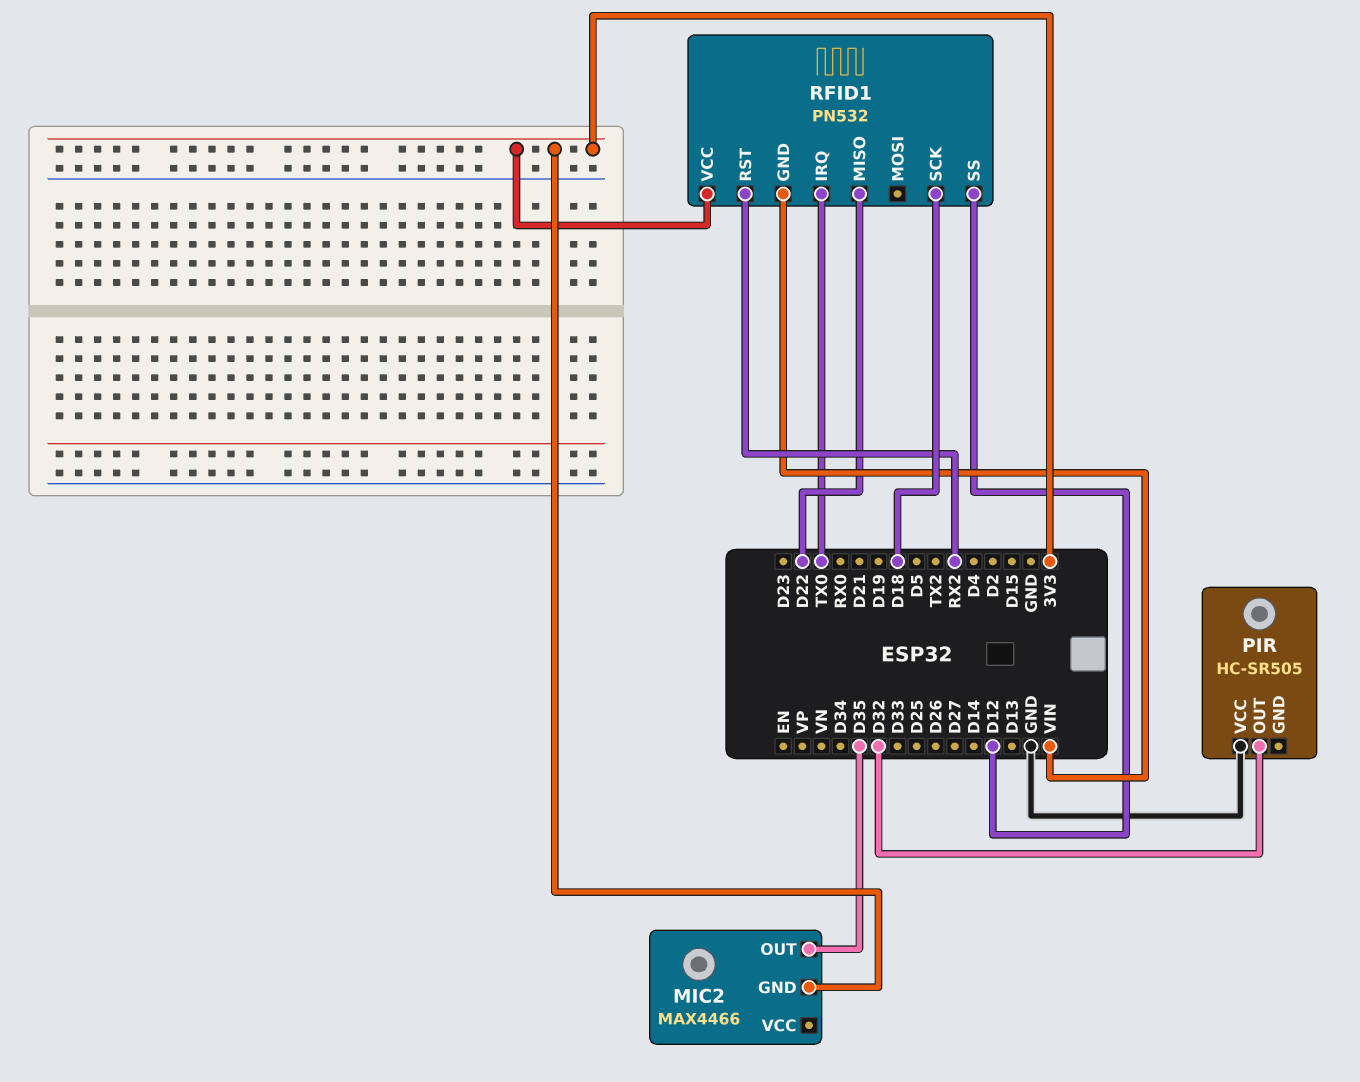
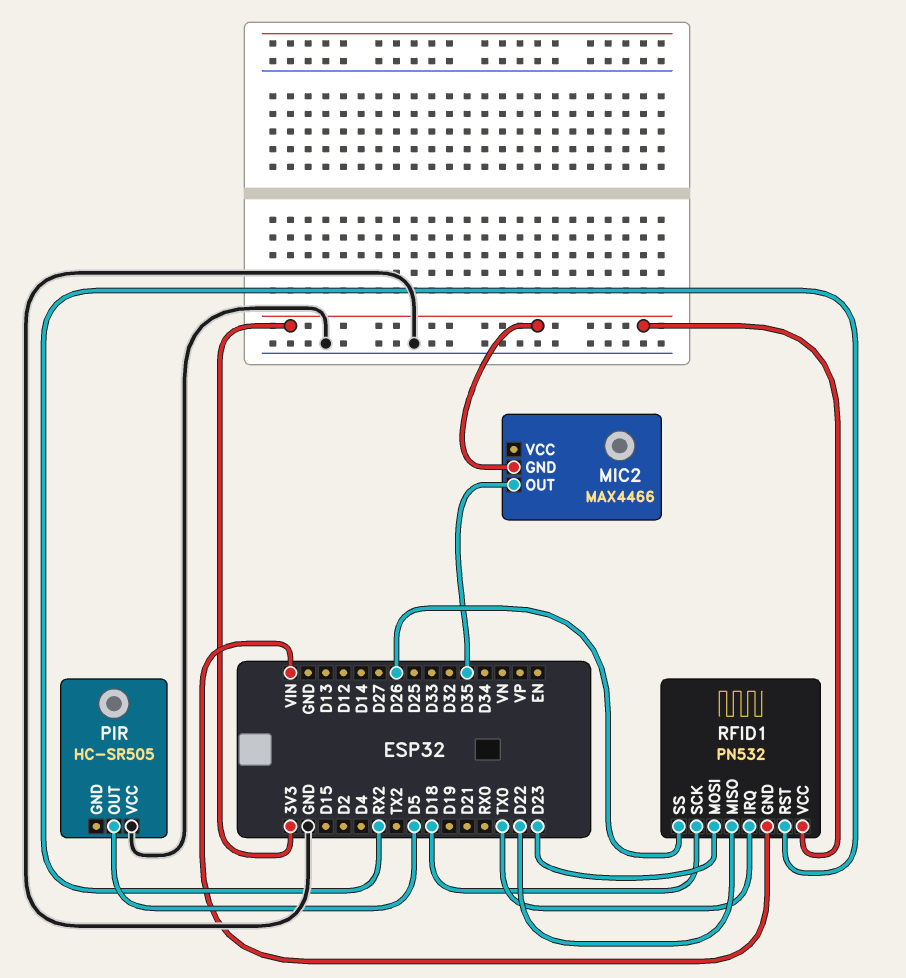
PIR pin OUT: D32 -> D5
RFID1 pin MOSI: none -> D23
RFID1 pin SS: D12 -> D26

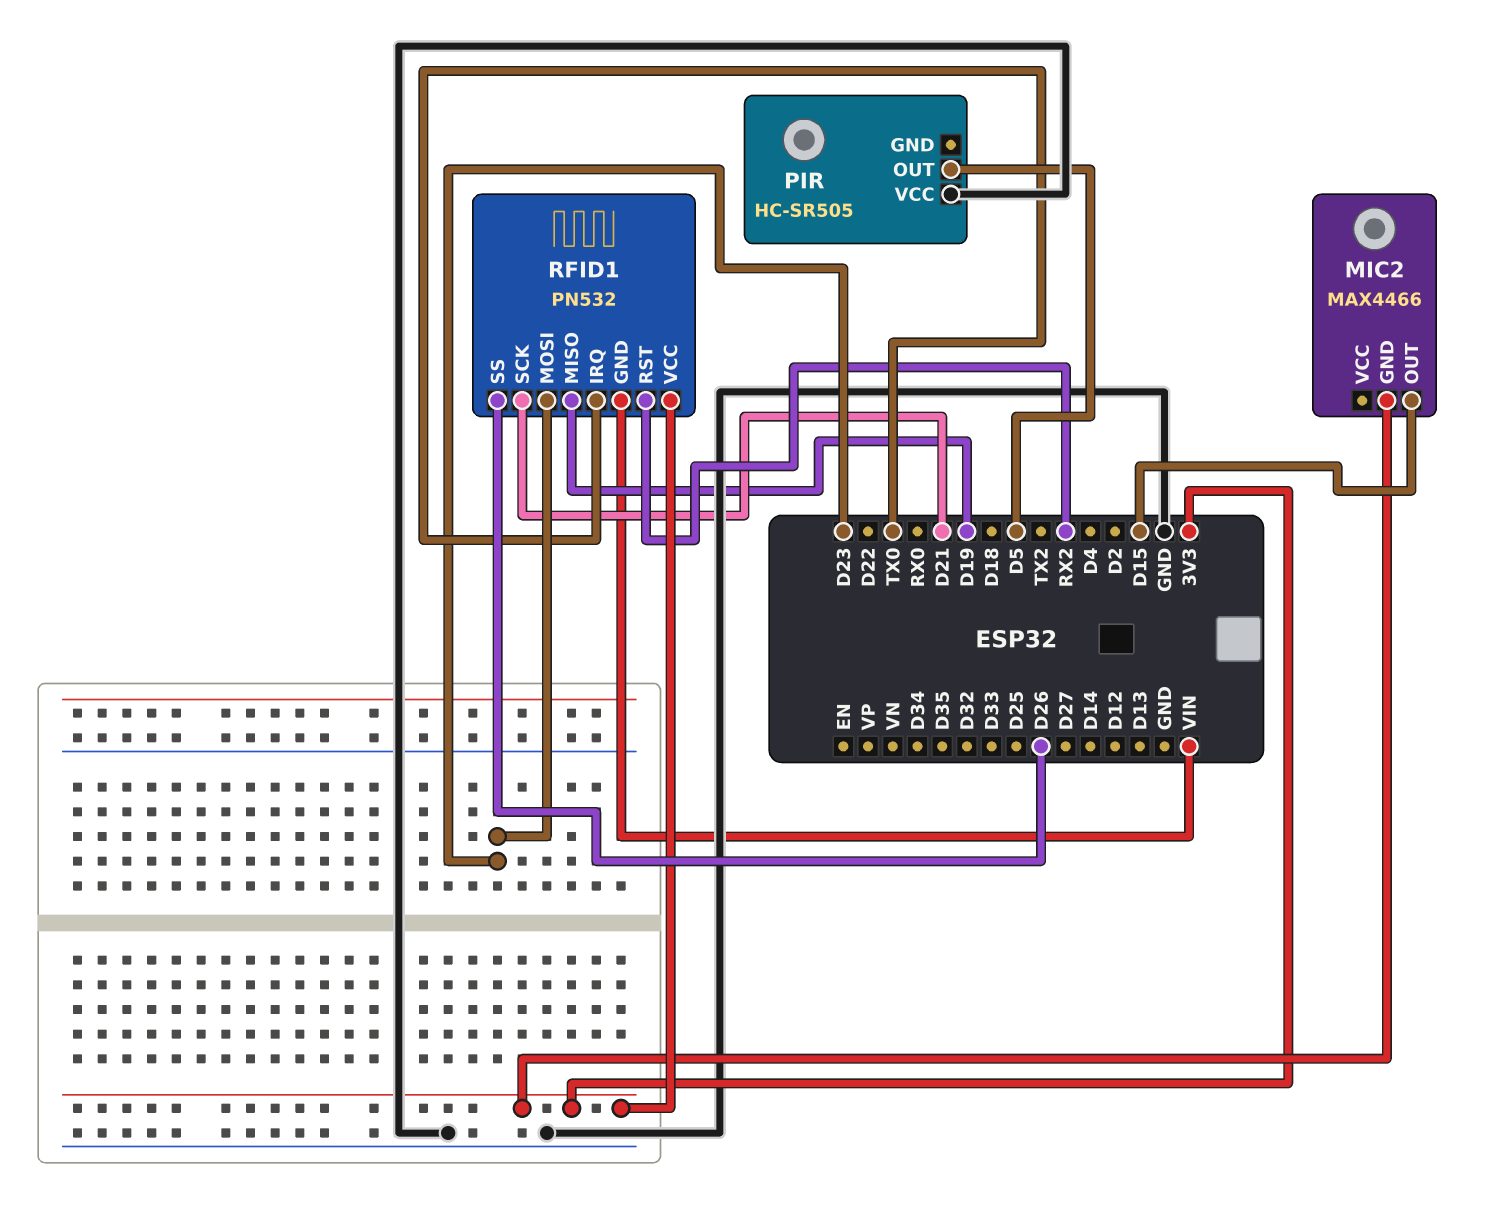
MIC2 pin OUT: D35 -> D15
RFID1 pin MISO: D22 -> D19
RFID1 pin SCK: D18 -> D21

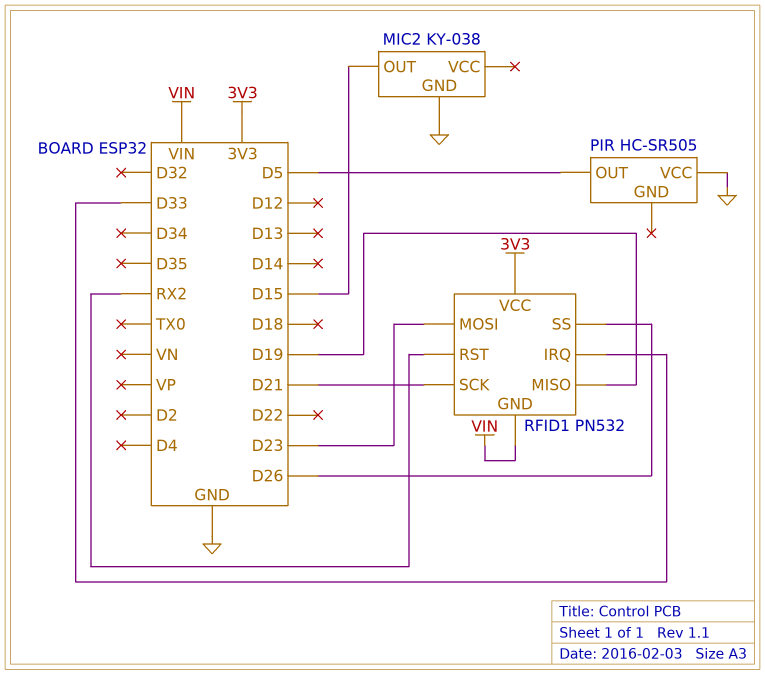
MIC2: MAX4466 -> KY-038
MIC2 pin GND: 3V3 -> GND
RFID1 pin IRQ: TX0 -> D33

